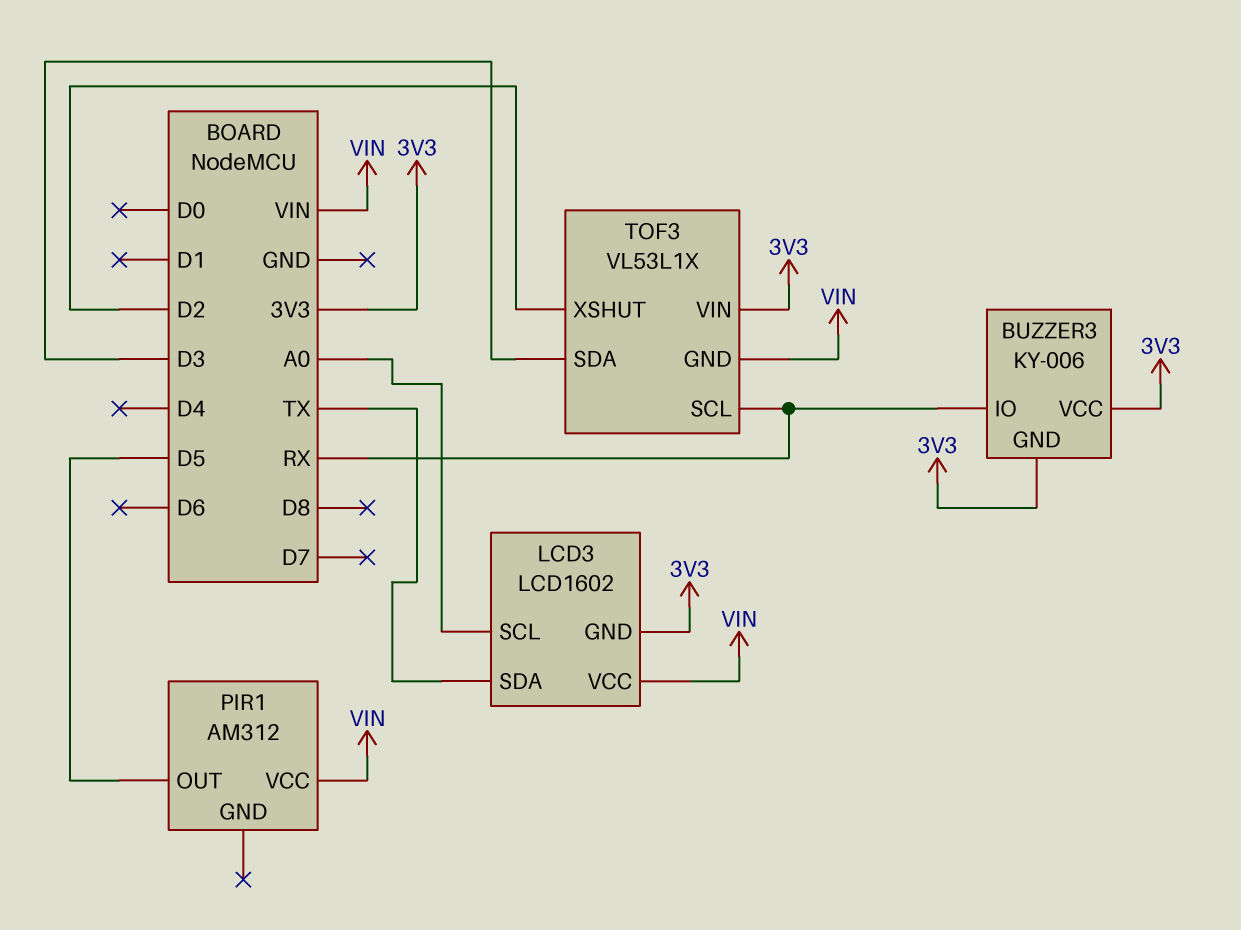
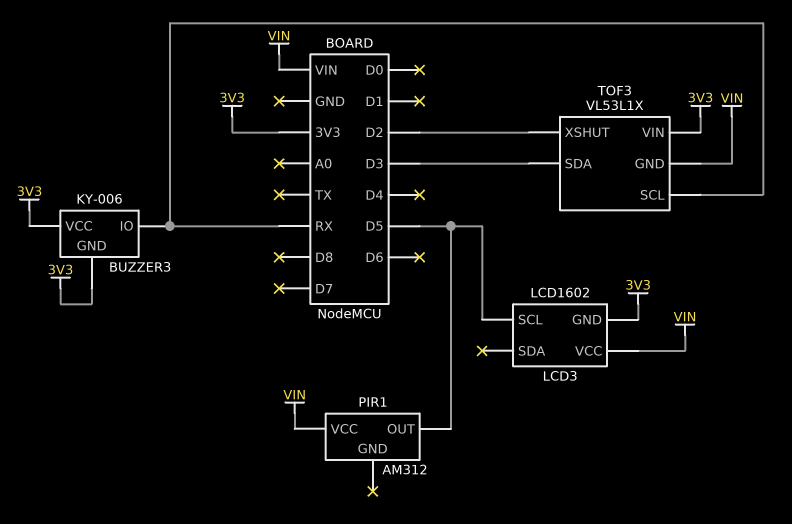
LCD3 pin SCL: A0 -> D5
LCD3 pin SDA: TX -> none

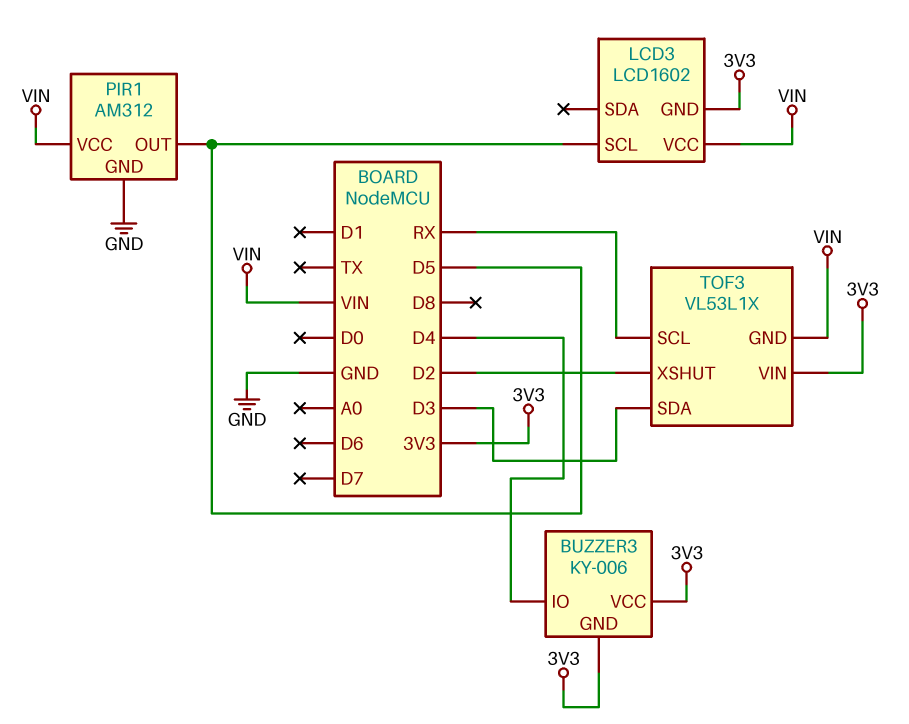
BUZZER3 pin IO: RX -> D4
PIR1 pin GND: none -> GND

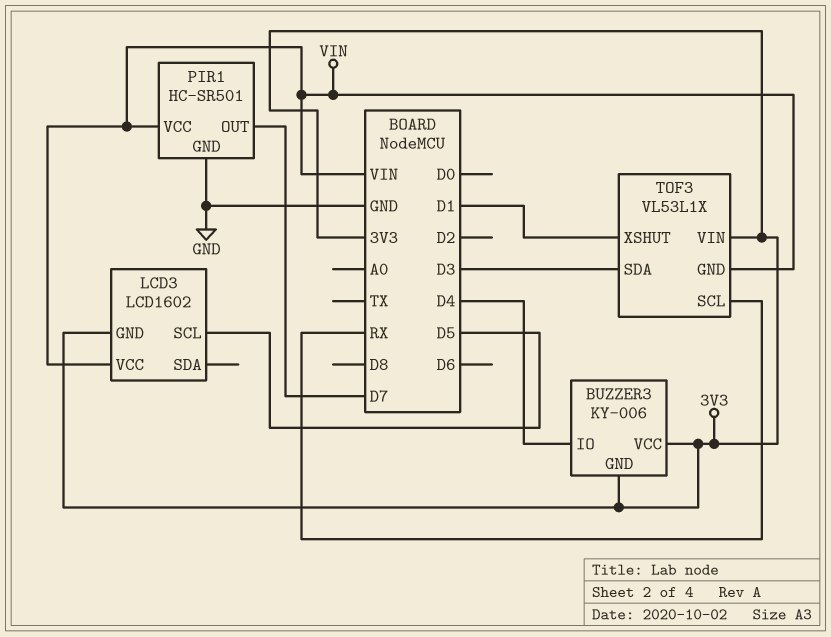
PIR1: AM312 -> HC-SR501
PIR1 pin OUT: D5 -> D7
TOF3 pin XSHUT: D2 -> D1

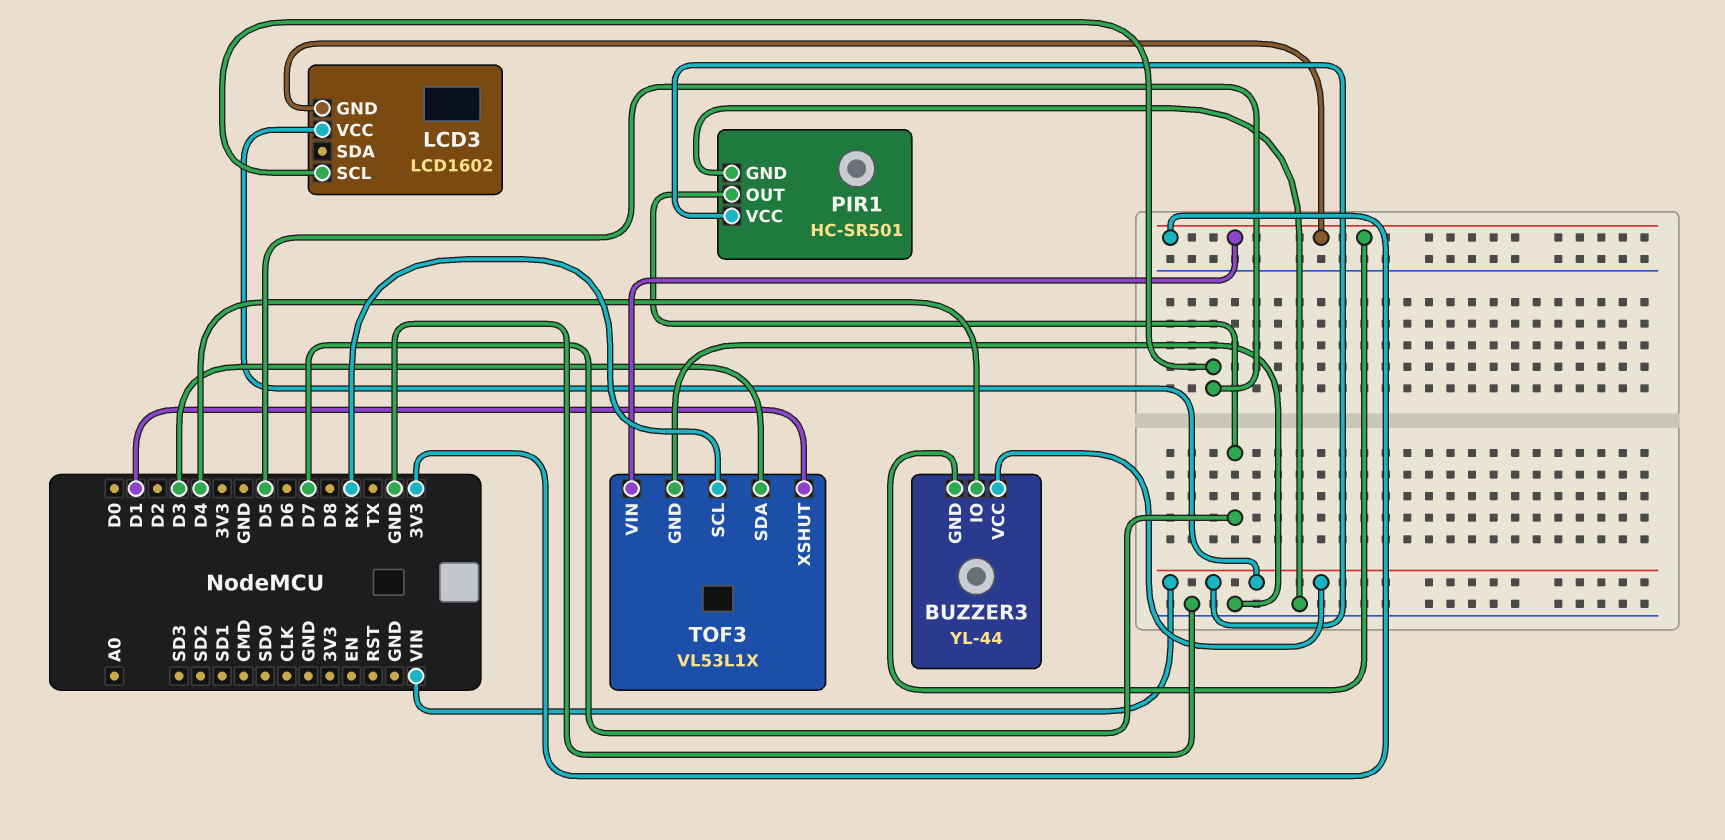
BUZZER3: KY-006 -> YL-44
BUZZER3 pin VCC: 3V3 -> VIN
TOF3 pin GND: VIN -> GND

